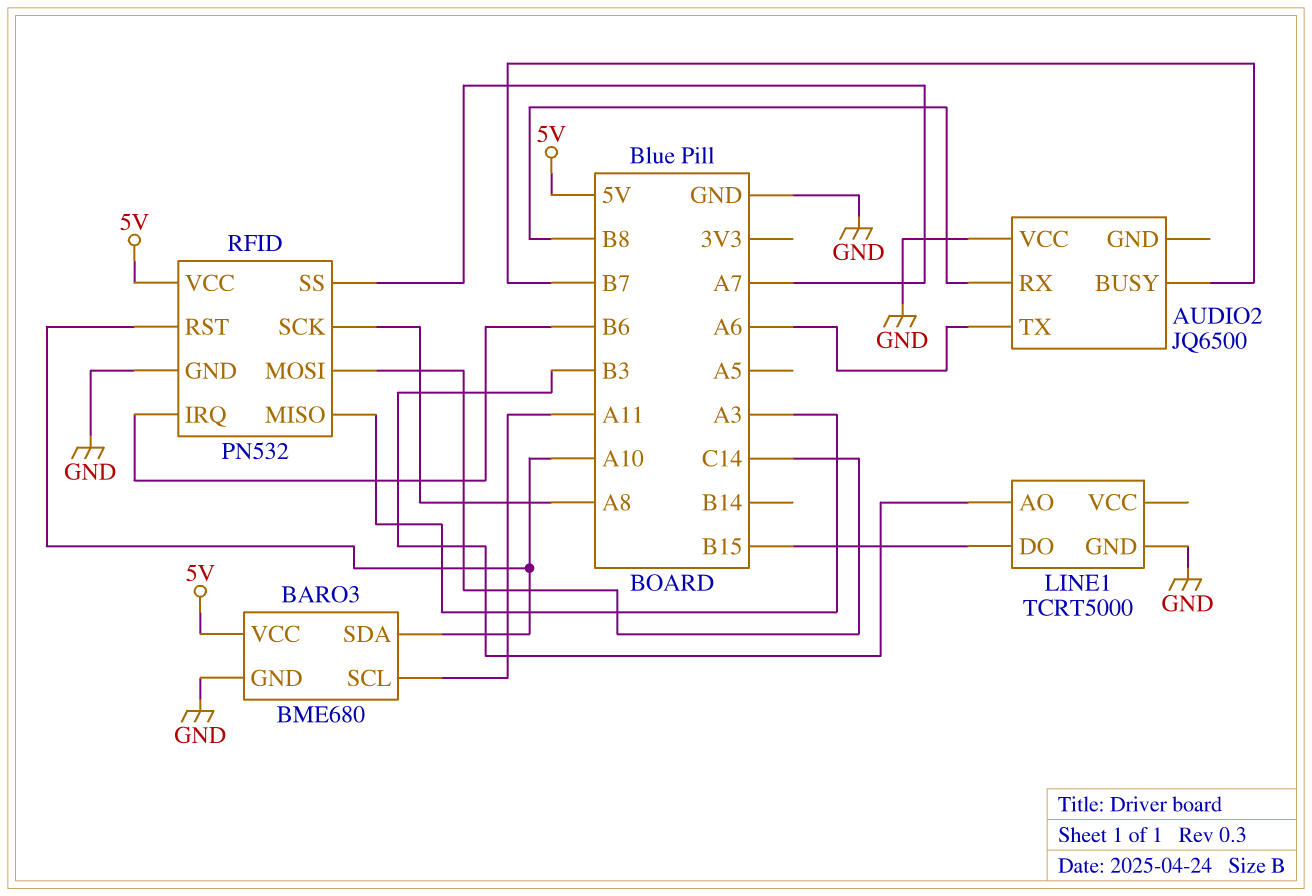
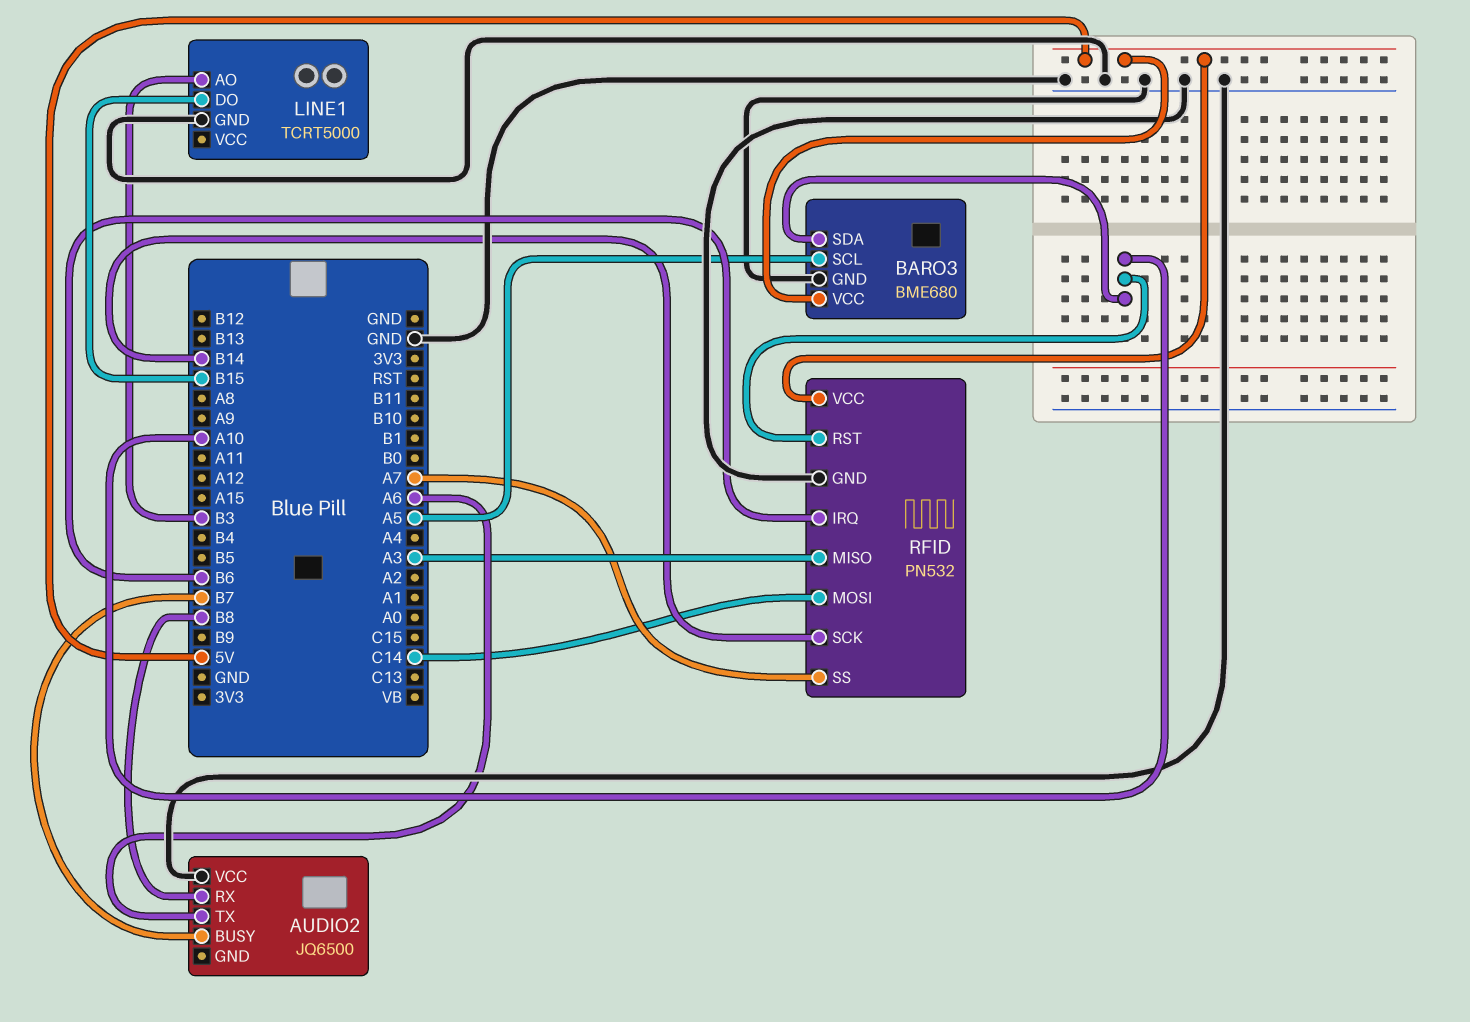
BARO3 pin SCL: A11 -> A5
RFID pin SCK: A8 -> B14

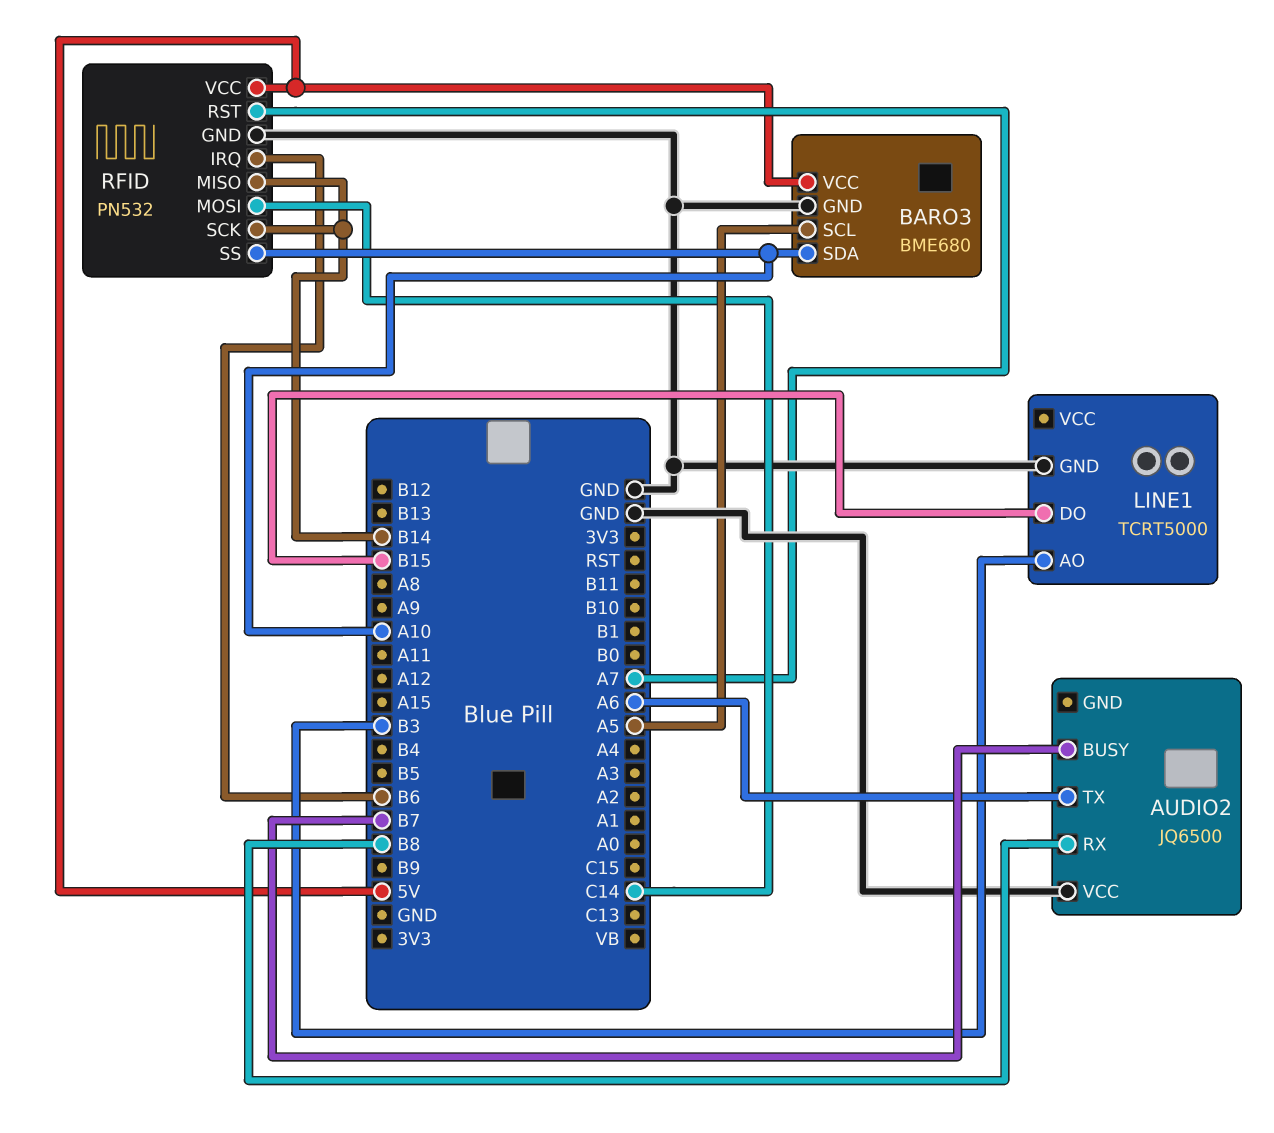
RFID pin MISO: A3 -> B14
RFID pin RST: A10 -> A7
RFID pin SS: A7 -> A10

